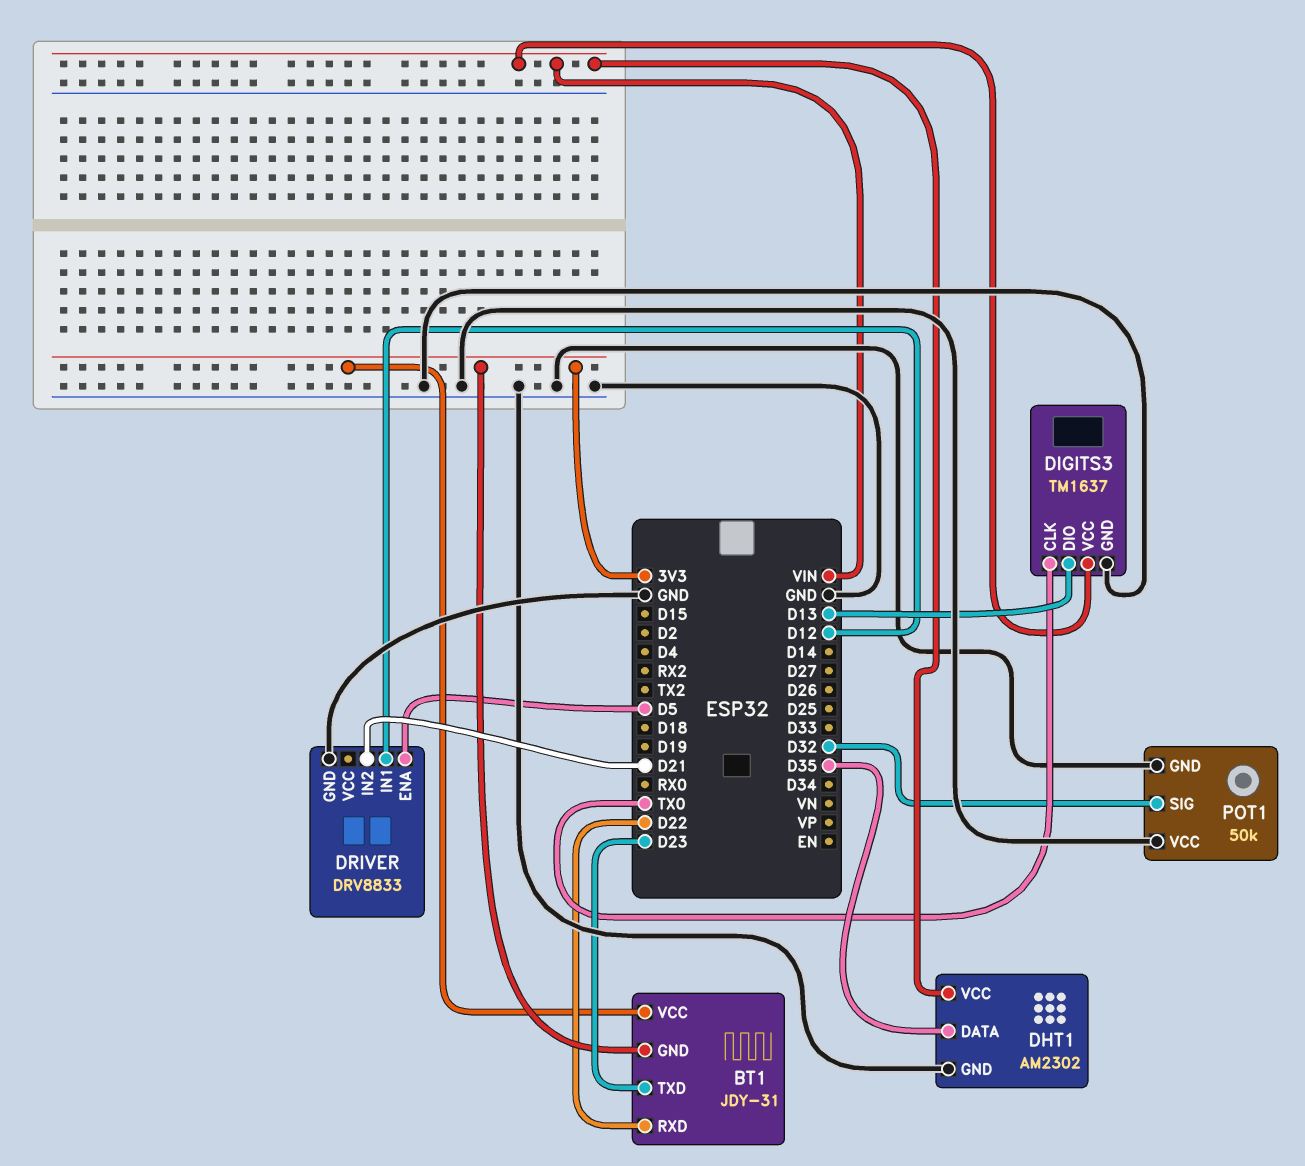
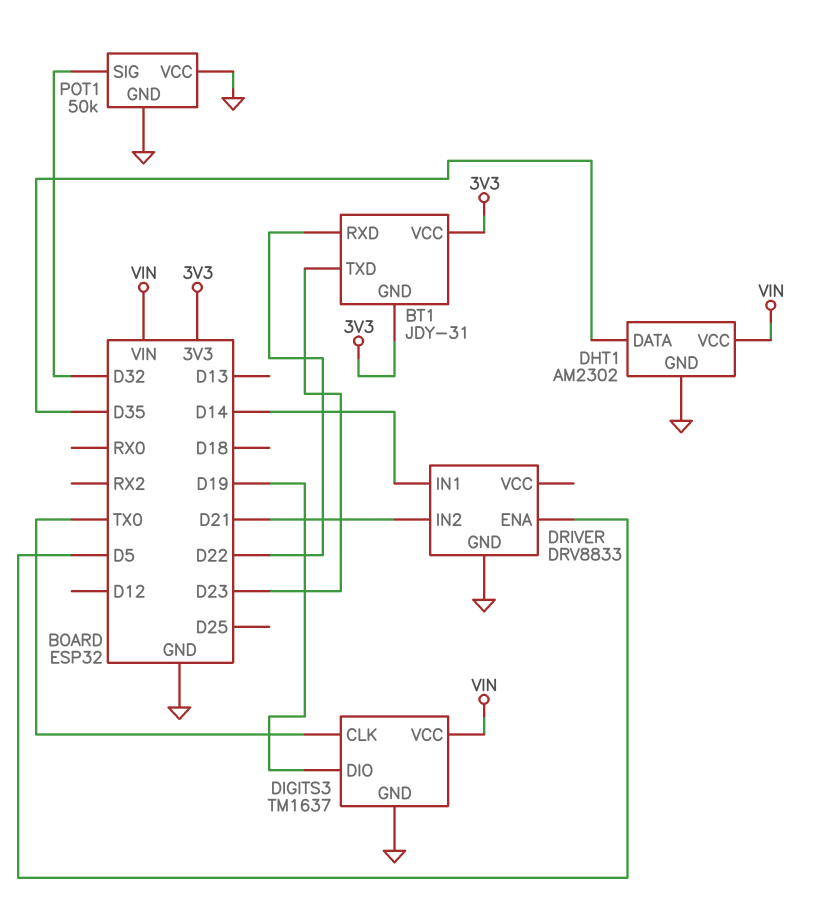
DIGITS3 pin DIO: D13 -> D19
DRIVER pin IN1: D12 -> D14

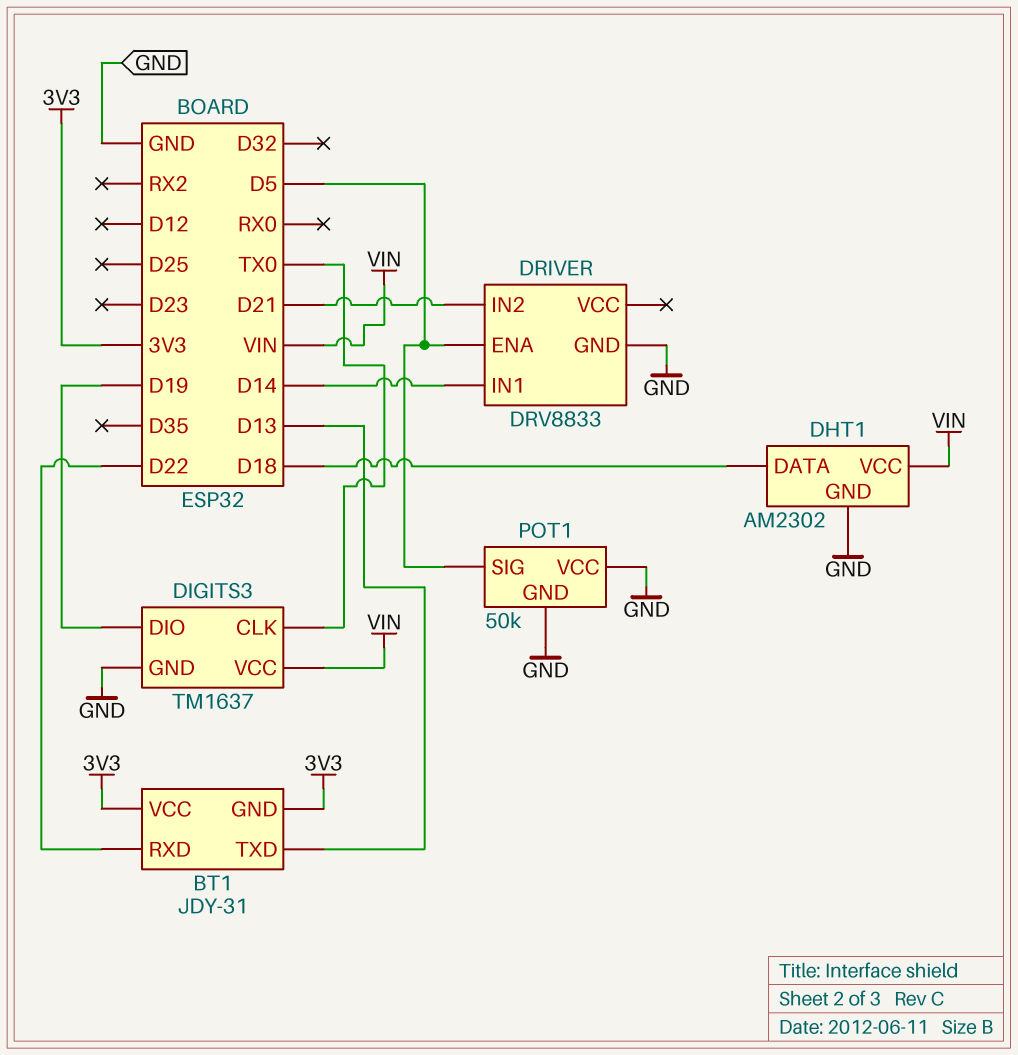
BT1 pin TXD: D23 -> D13
DHT1 pin DATA: D35 -> D18
POT1 pin SIG: D32 -> D5

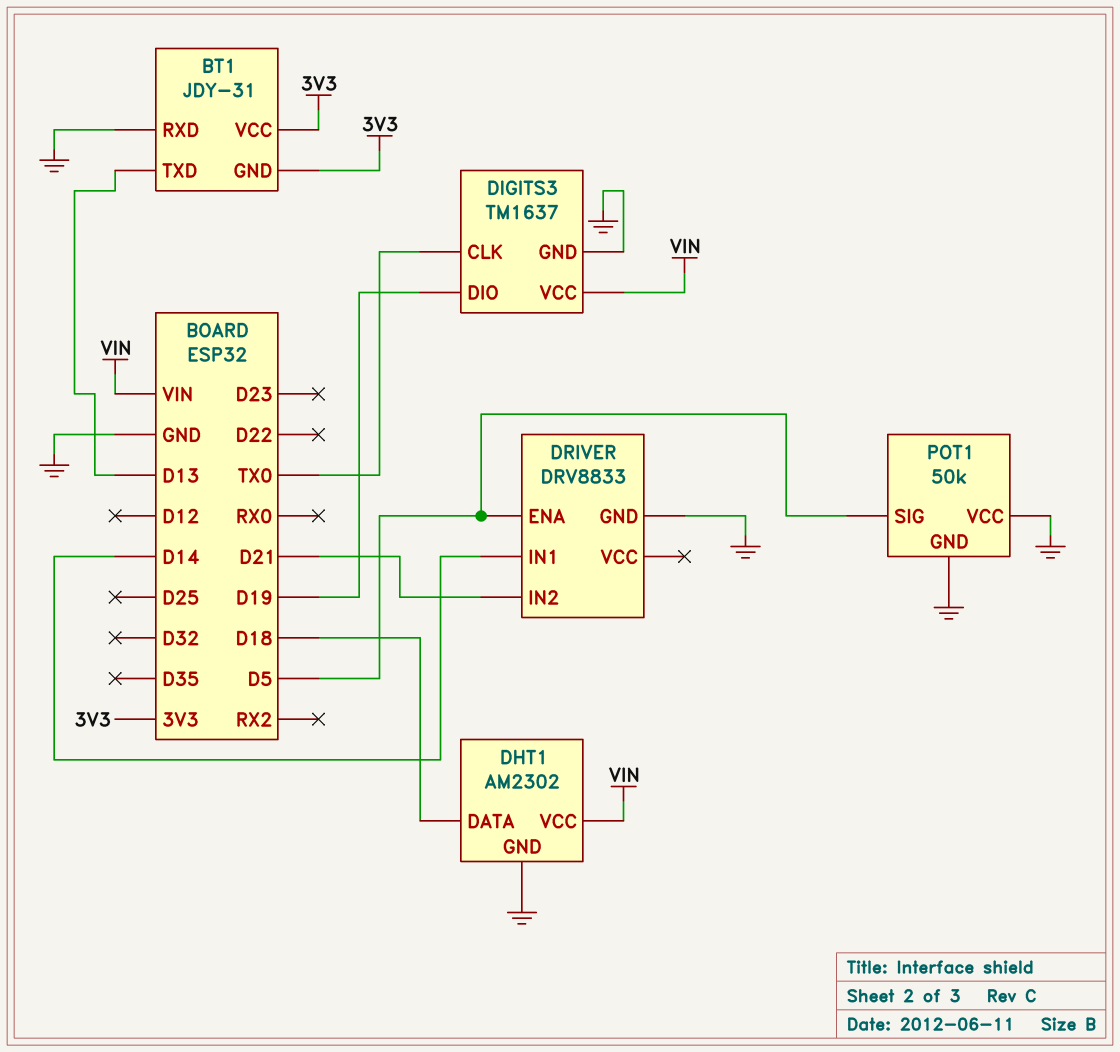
BT1 pin RXD: D22 -> GND

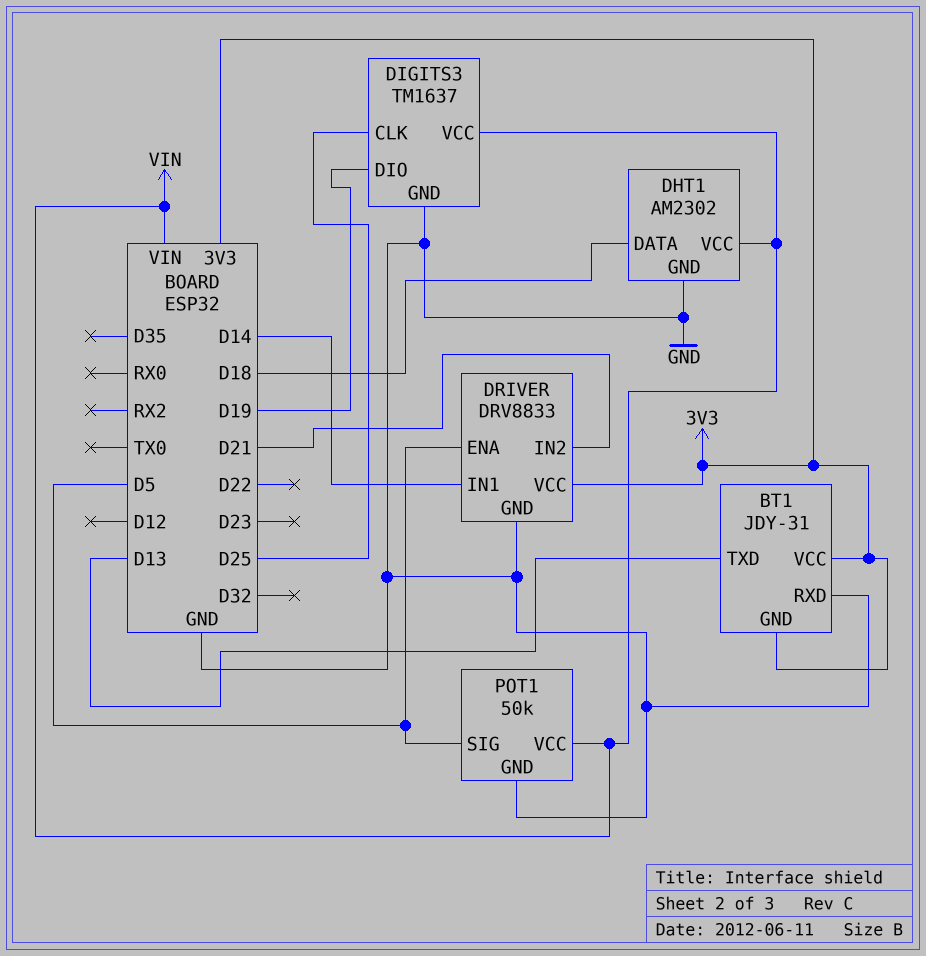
DIGITS3 pin CLK: TX0 -> D25
DRIVER pin VCC: none -> 3V3
POT1 pin VCC: GND -> VIN

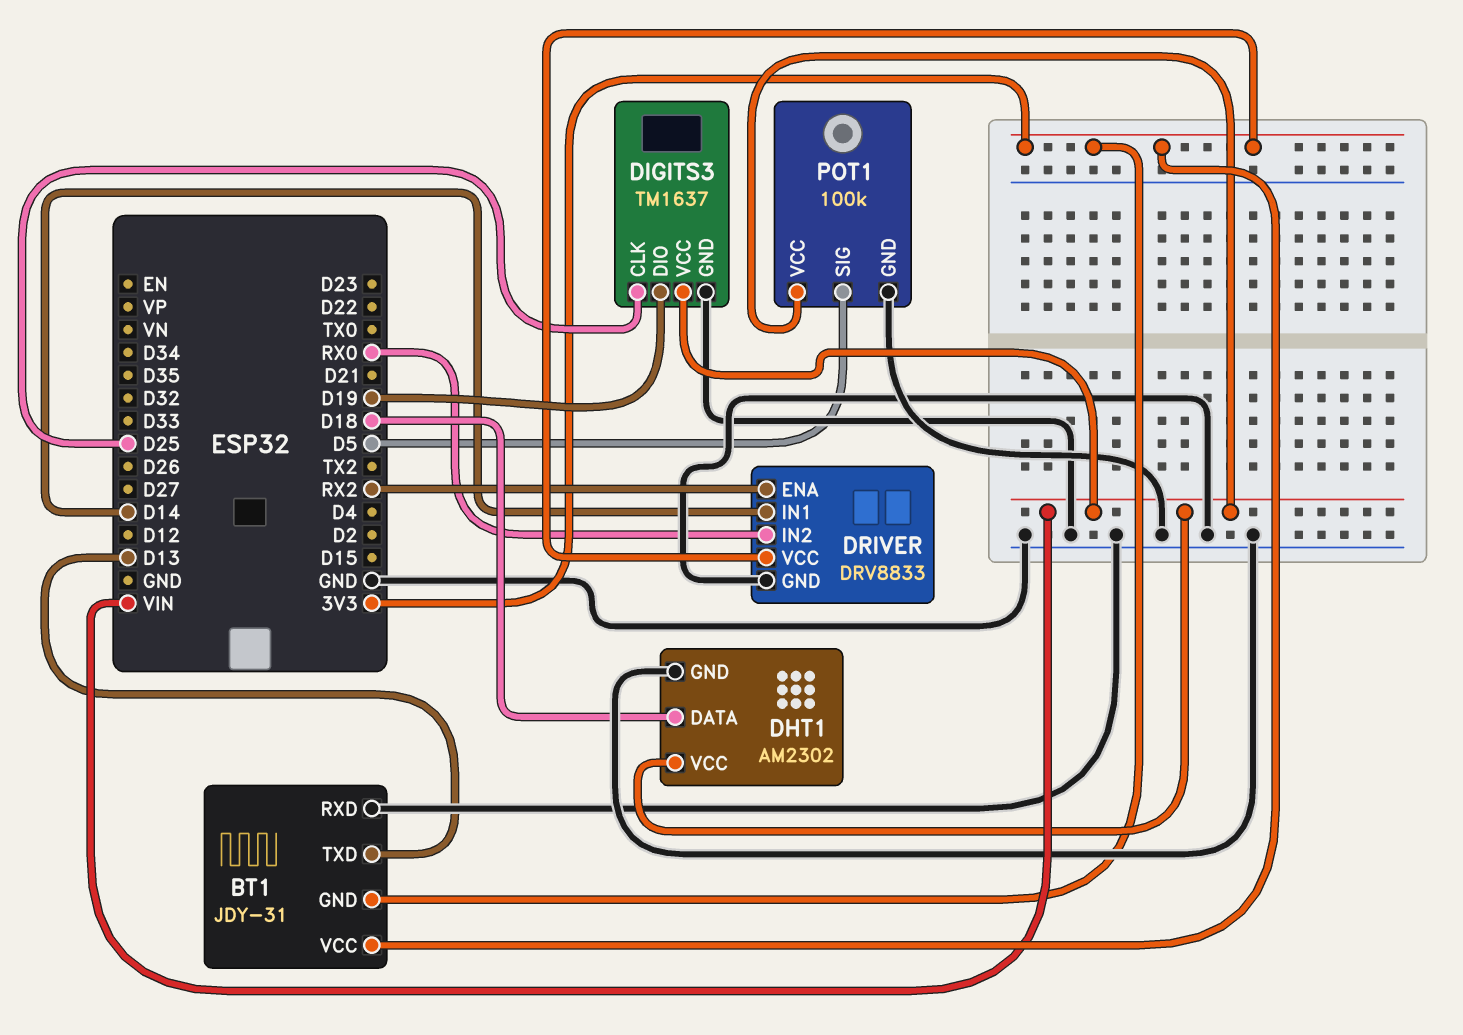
DRIVER pin ENA: D5 -> RX2
DRIVER pin IN2: D21 -> RX0
POT1: 50k -> 100k

